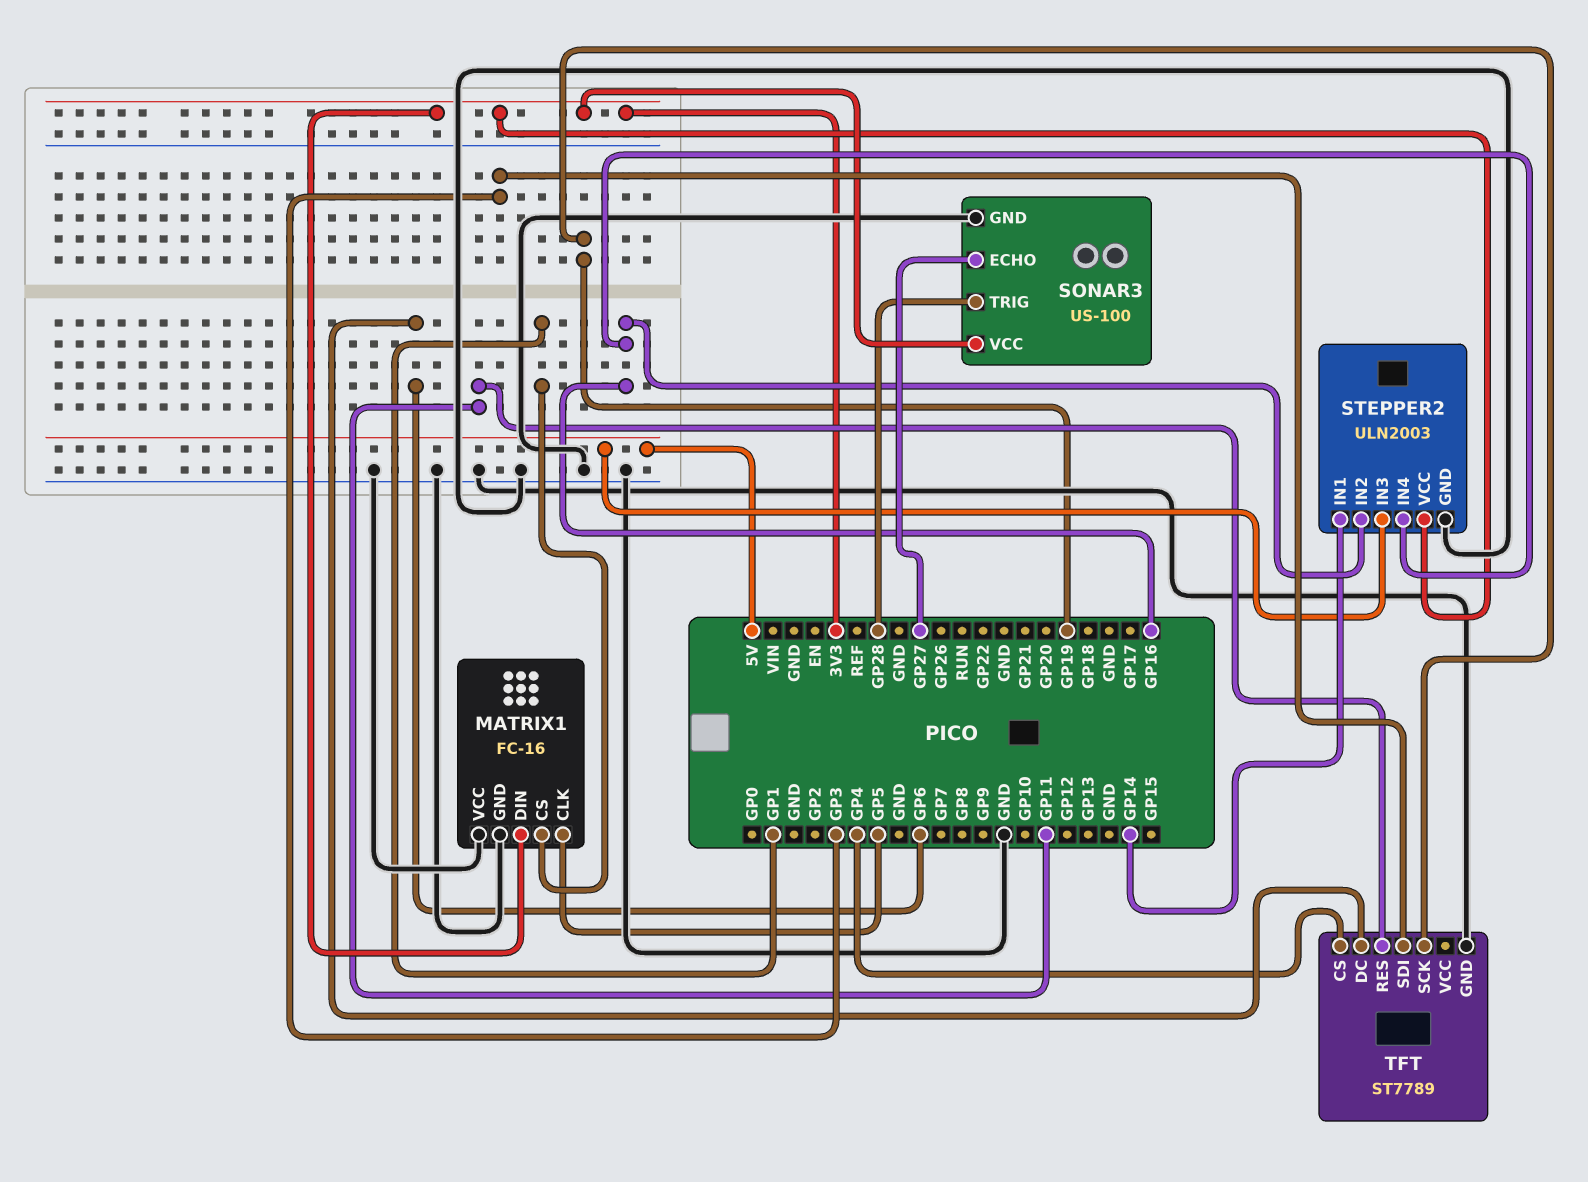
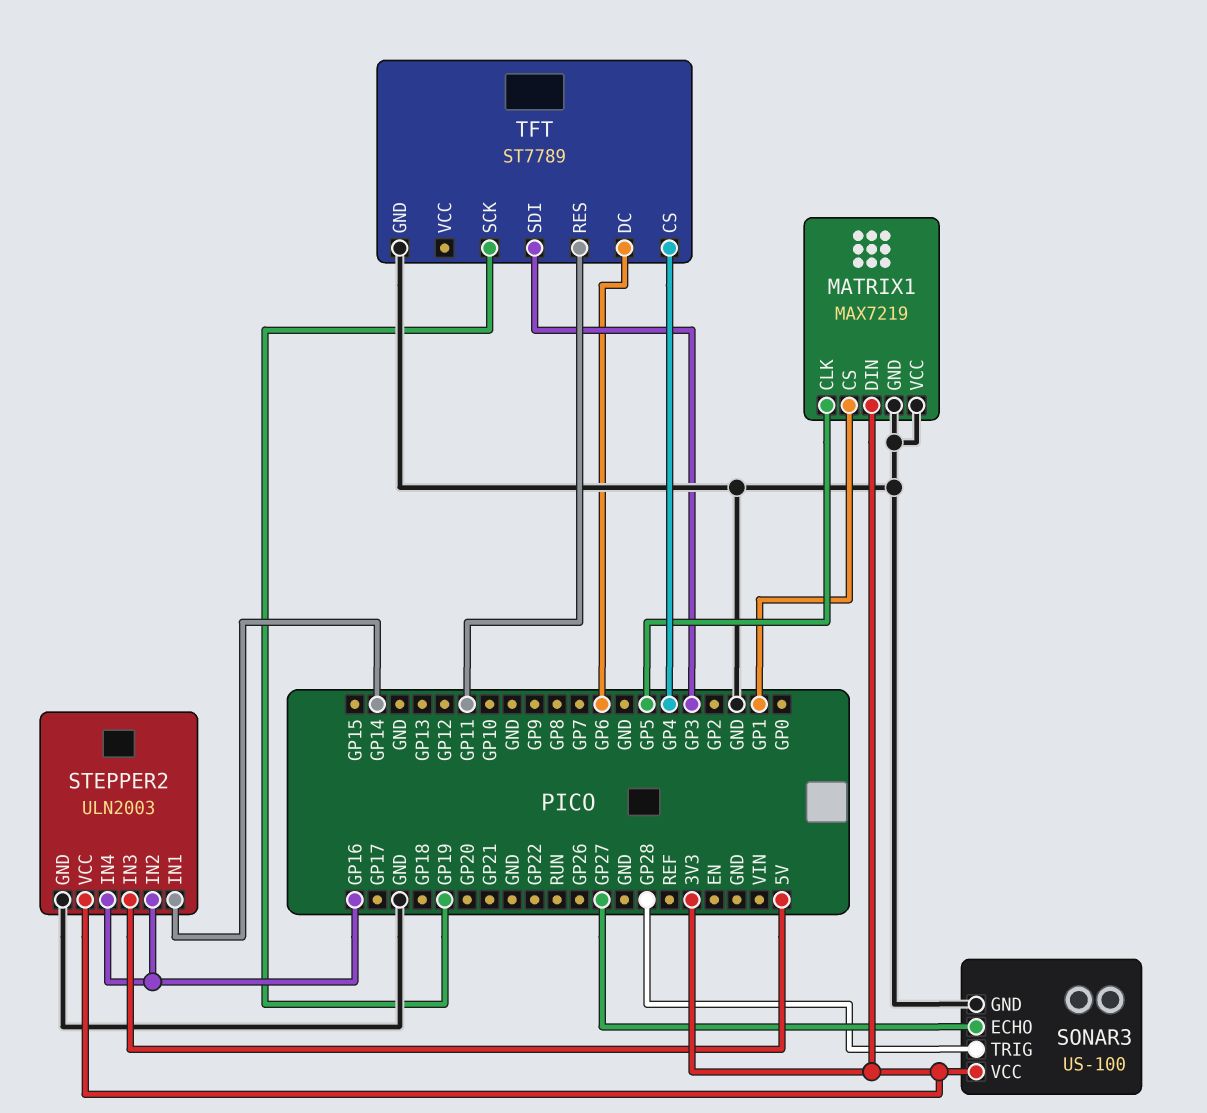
MATRIX1: FC-16 -> MAX7219

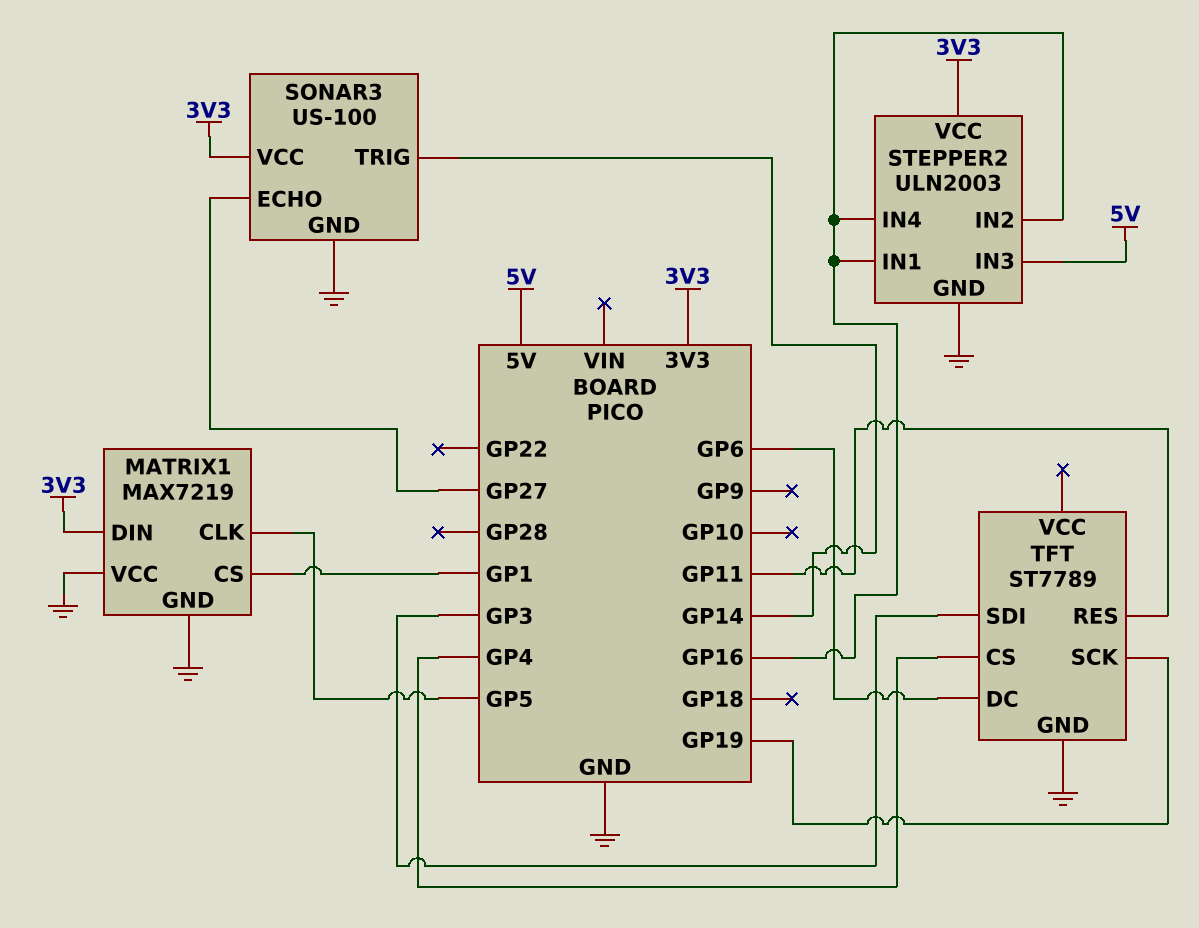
SONAR3 pin TRIG: GP28 -> GP14
STEPPER2 pin IN1: GP14 -> GP16

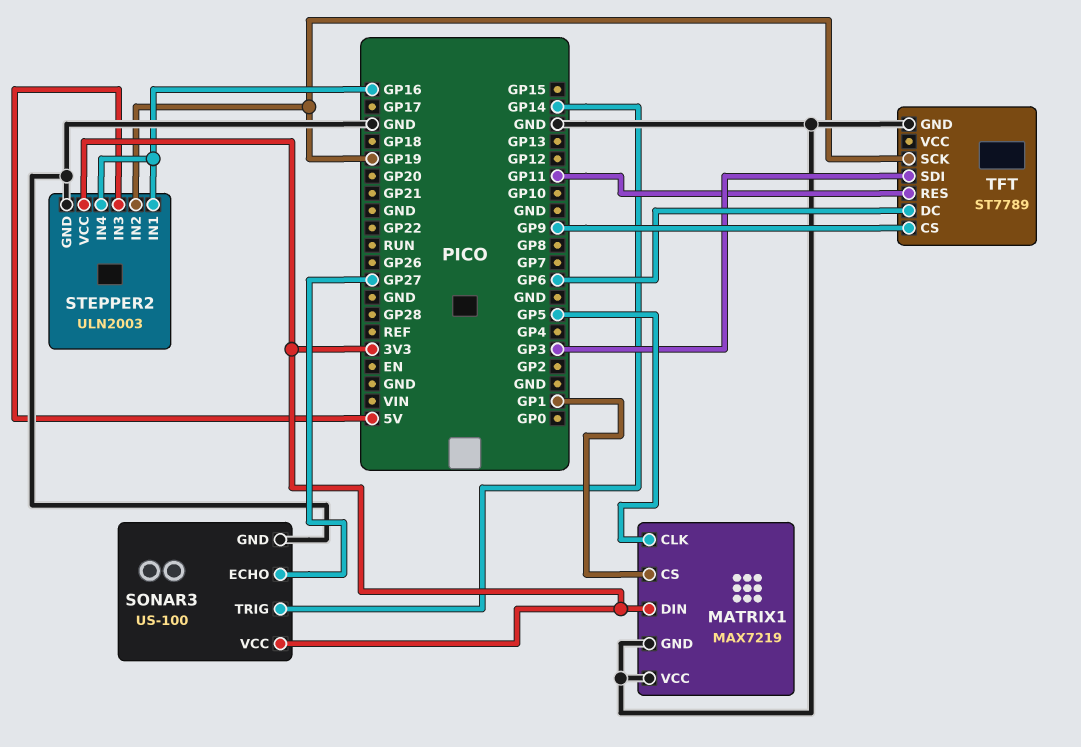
STEPPER2 pin IN2: GP16 -> GP19
TFT pin CS: GP4 -> GP9

